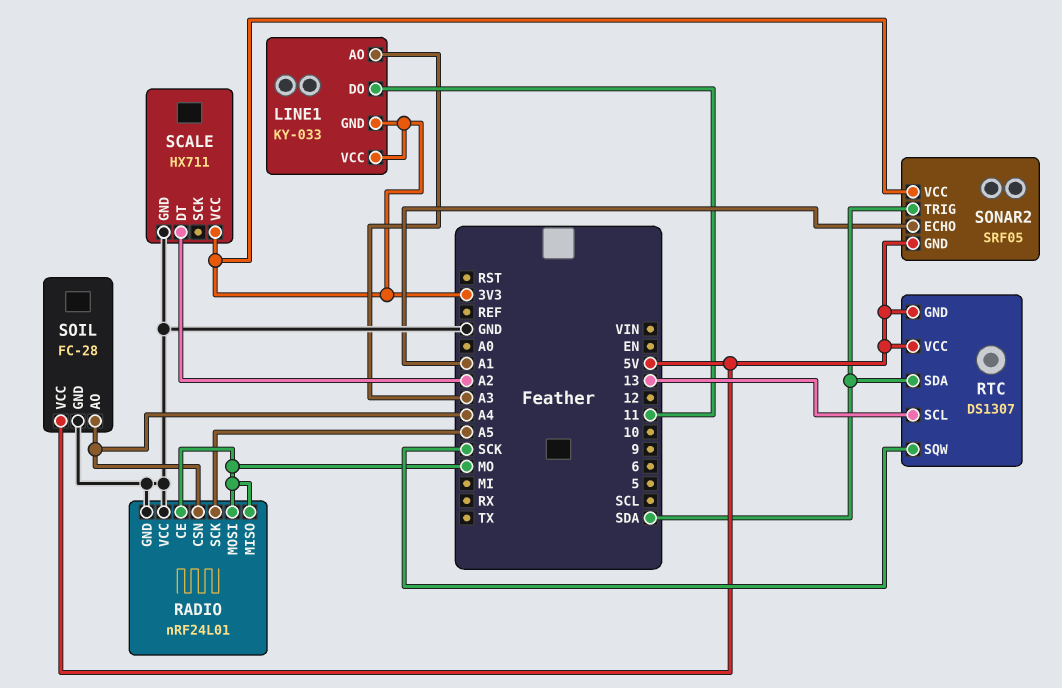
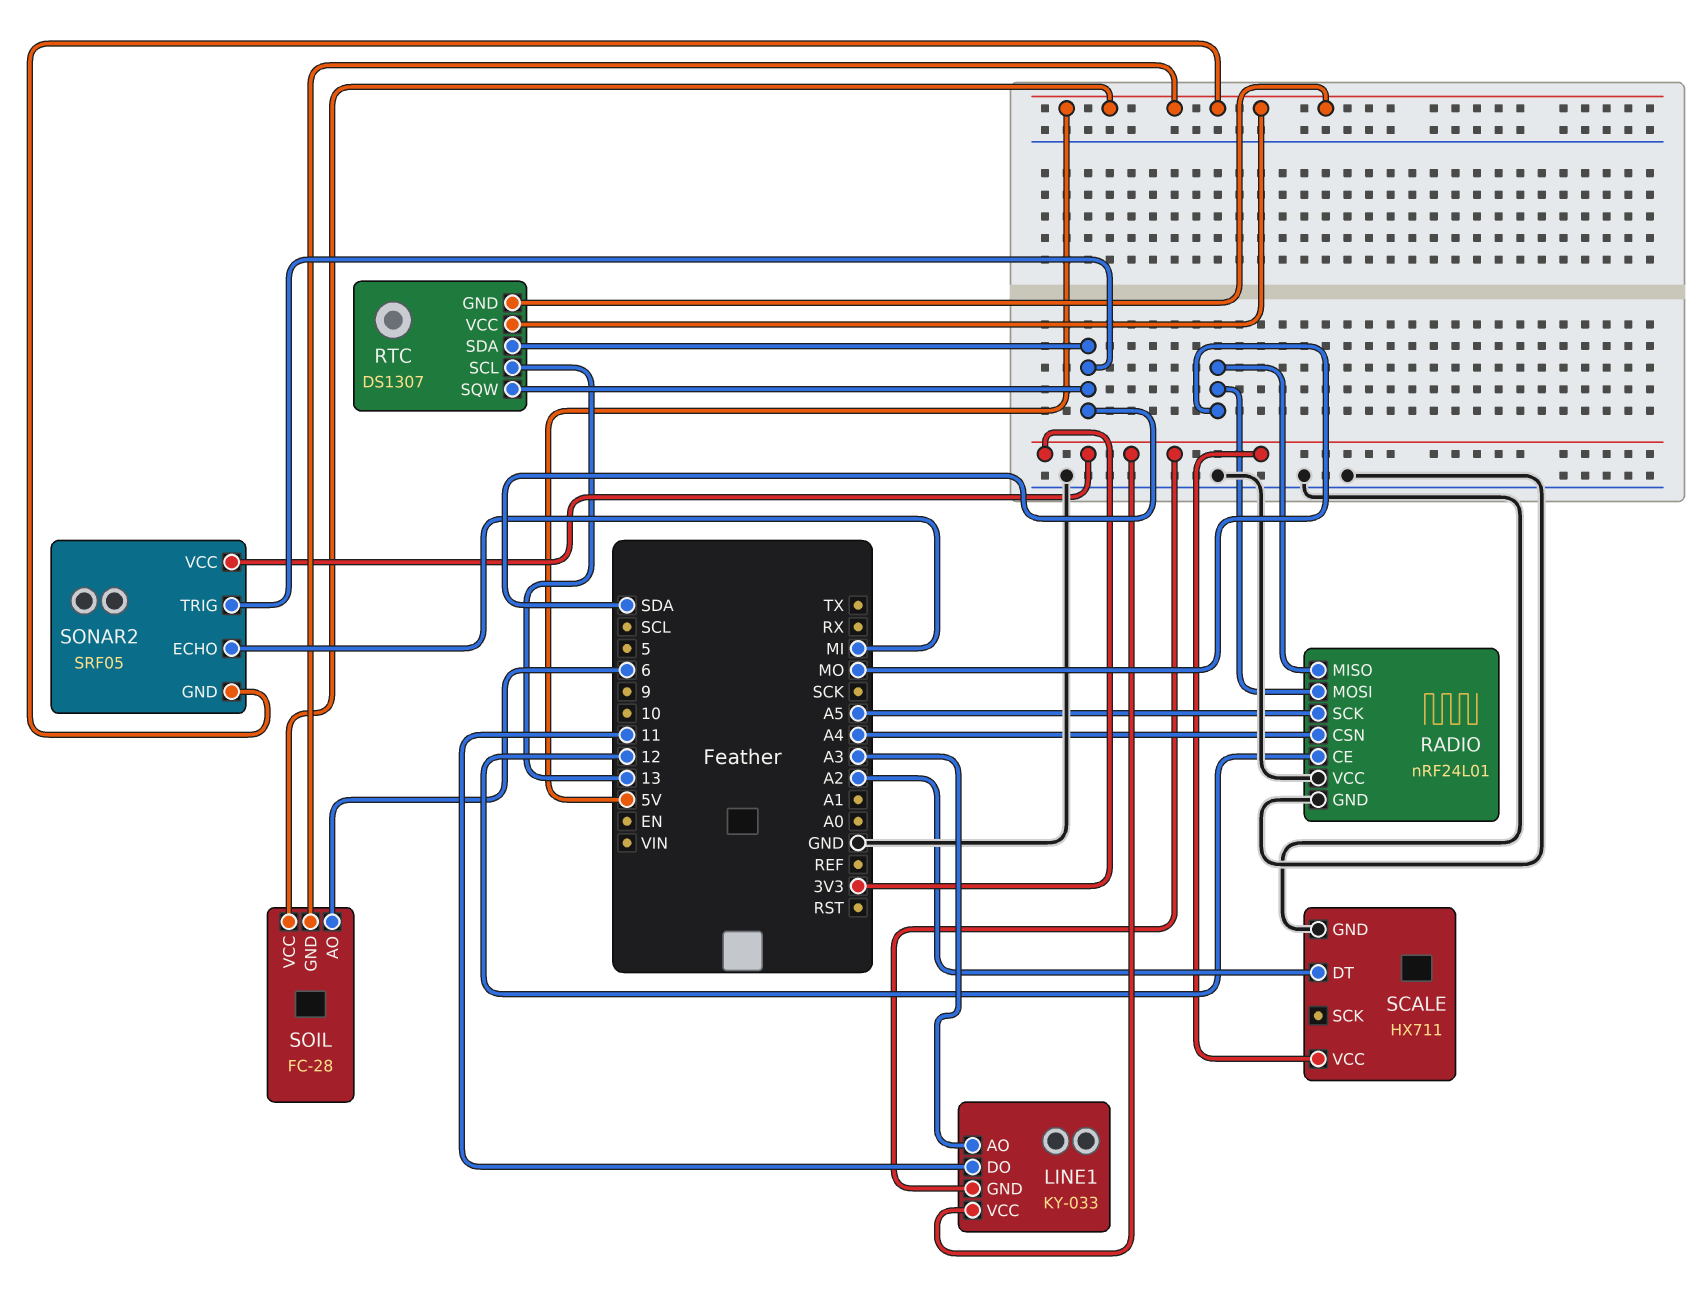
RADIO pin CE: MO -> 12
RTC pin SQW: SCK -> SDA
SOIL pin AO: A4 -> 6
SOIL pin GND: GND -> 5V
SONAR2 pin ECHO: A1 -> MI

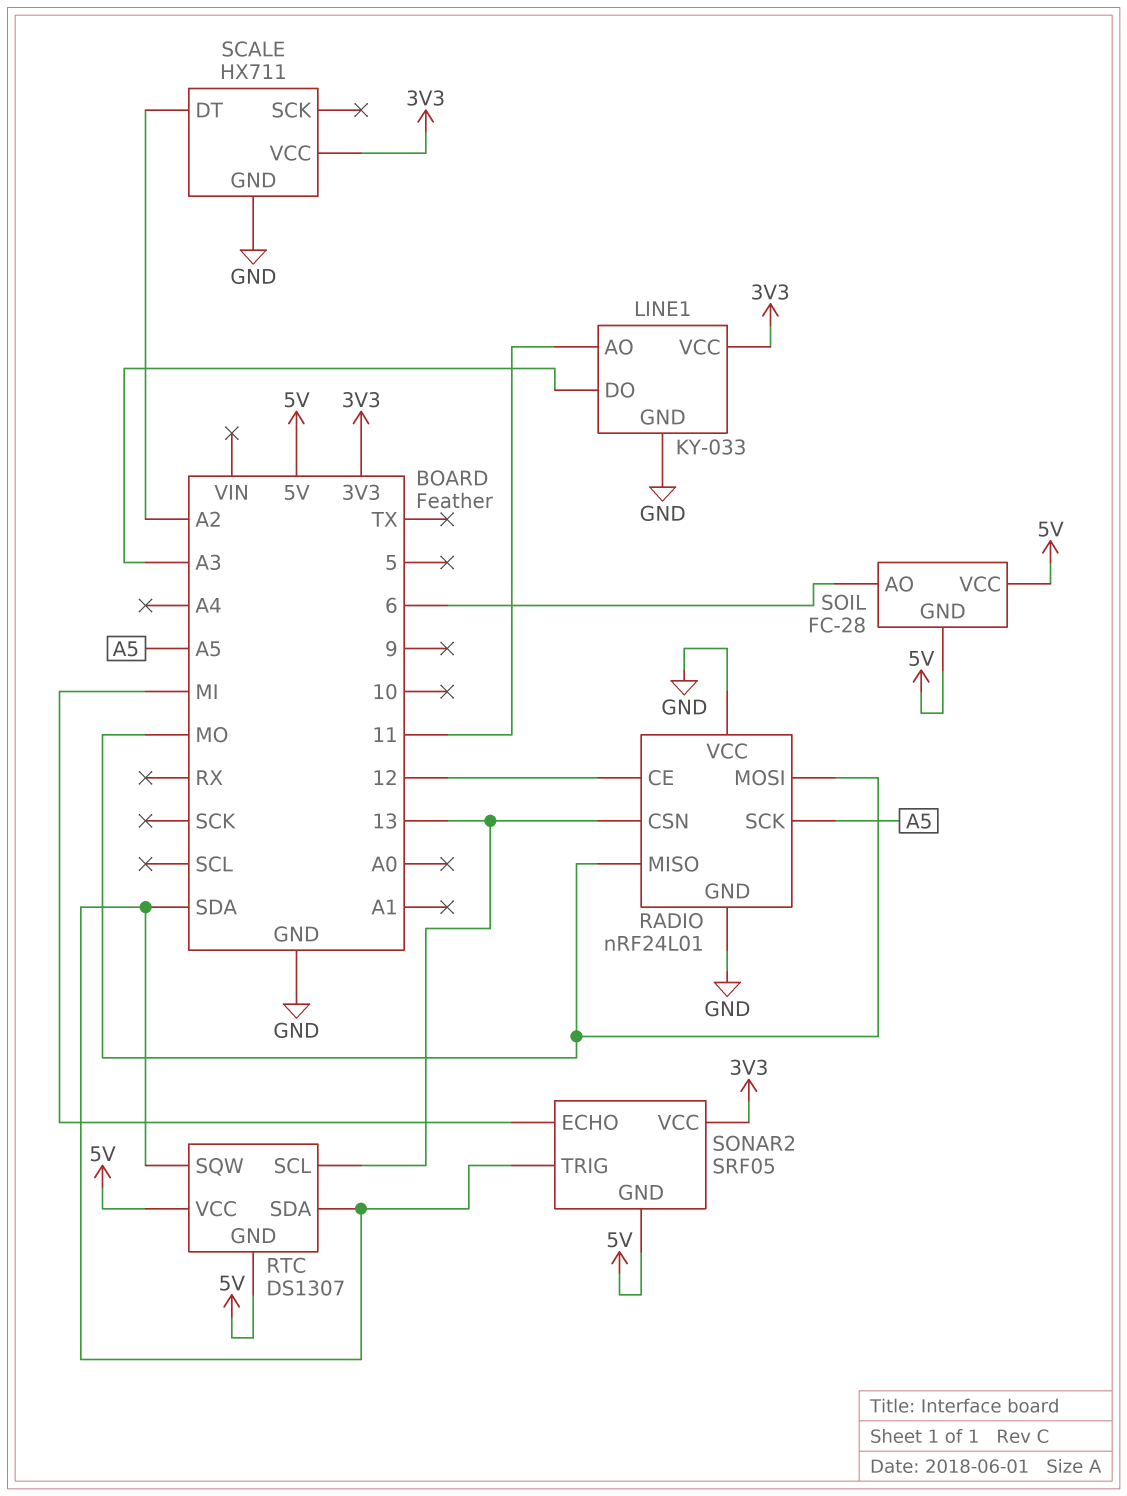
LINE1 pin AO: A3 -> 11
LINE1 pin DO: 11 -> A3
LINE1 pin GND: 3V3 -> GND
RADIO pin CSN: A4 -> 13

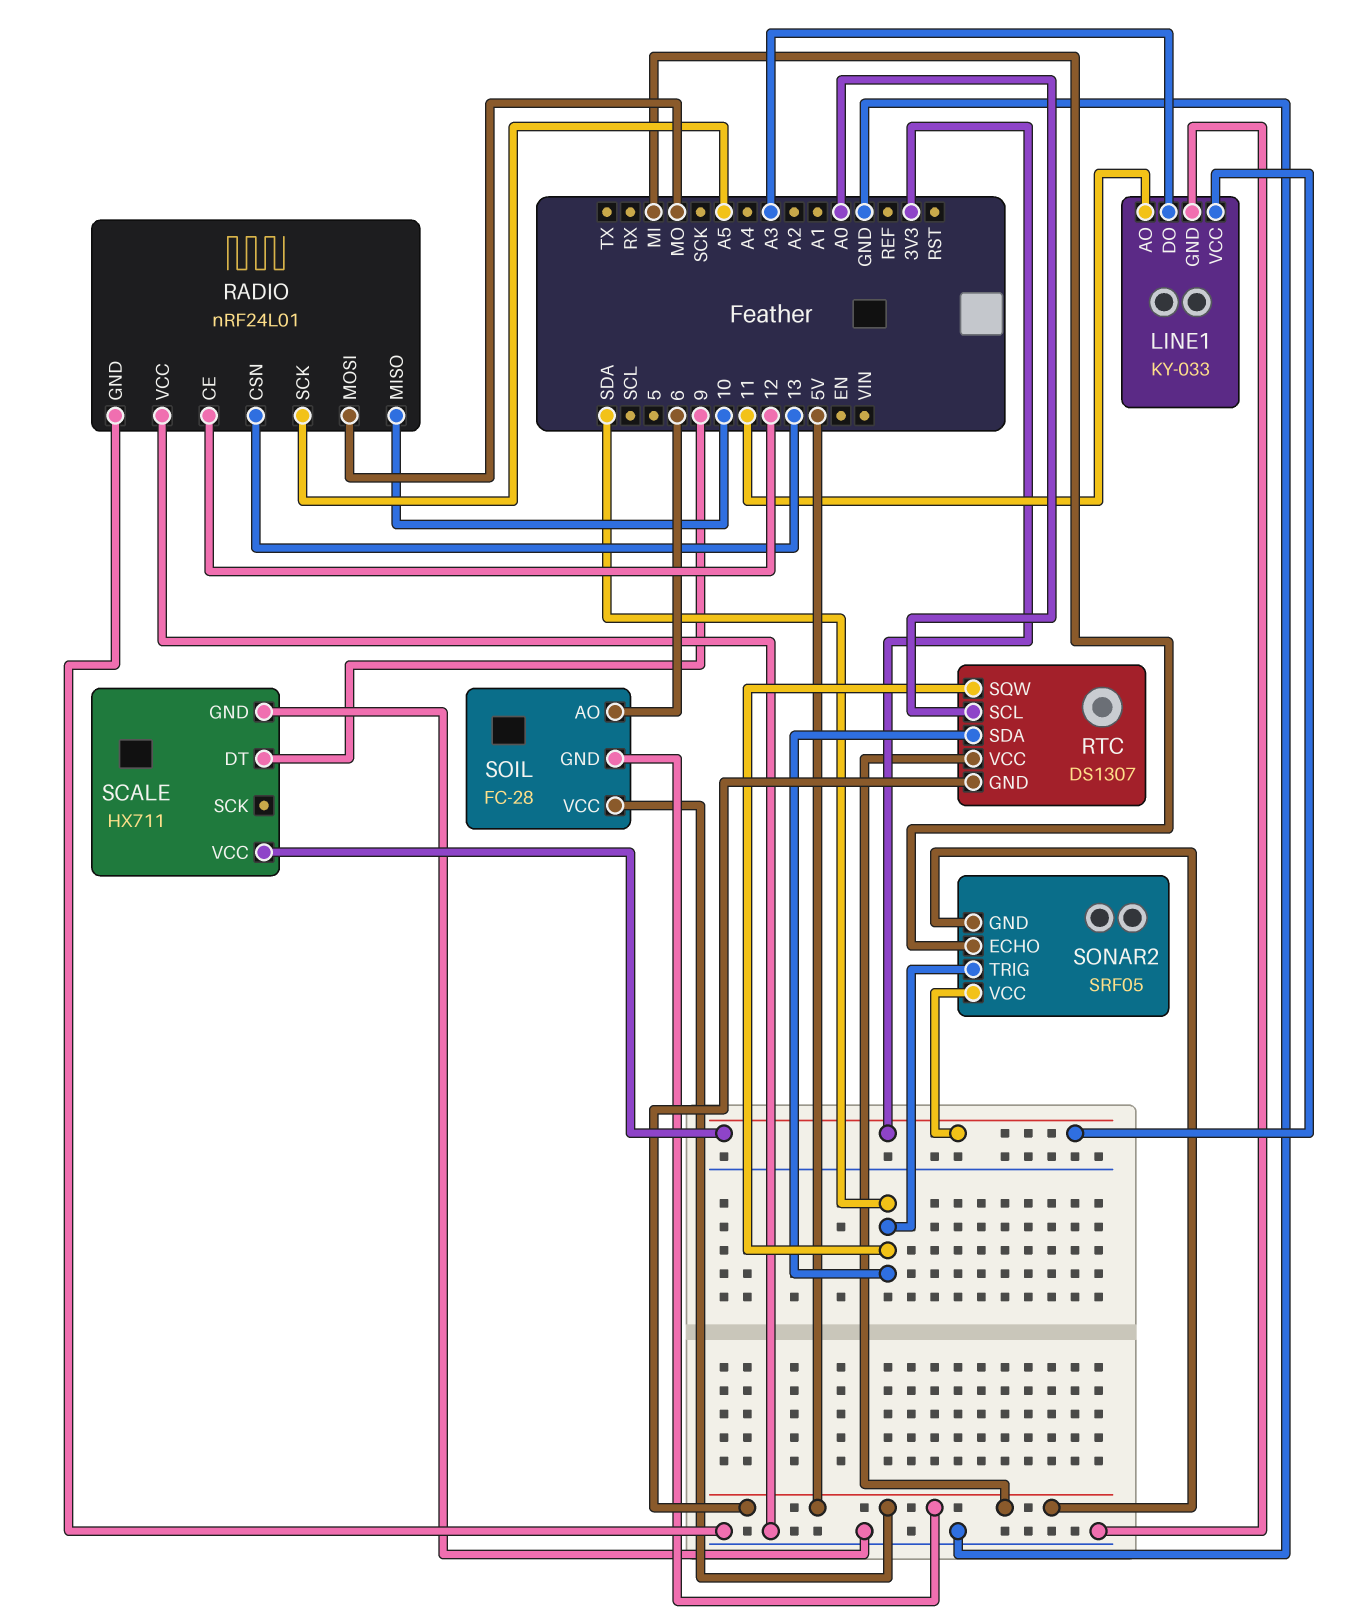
RADIO pin MISO: MO -> 10
RTC pin SCL: 13 -> A0
SCALE pin DT: A2 -> 9

